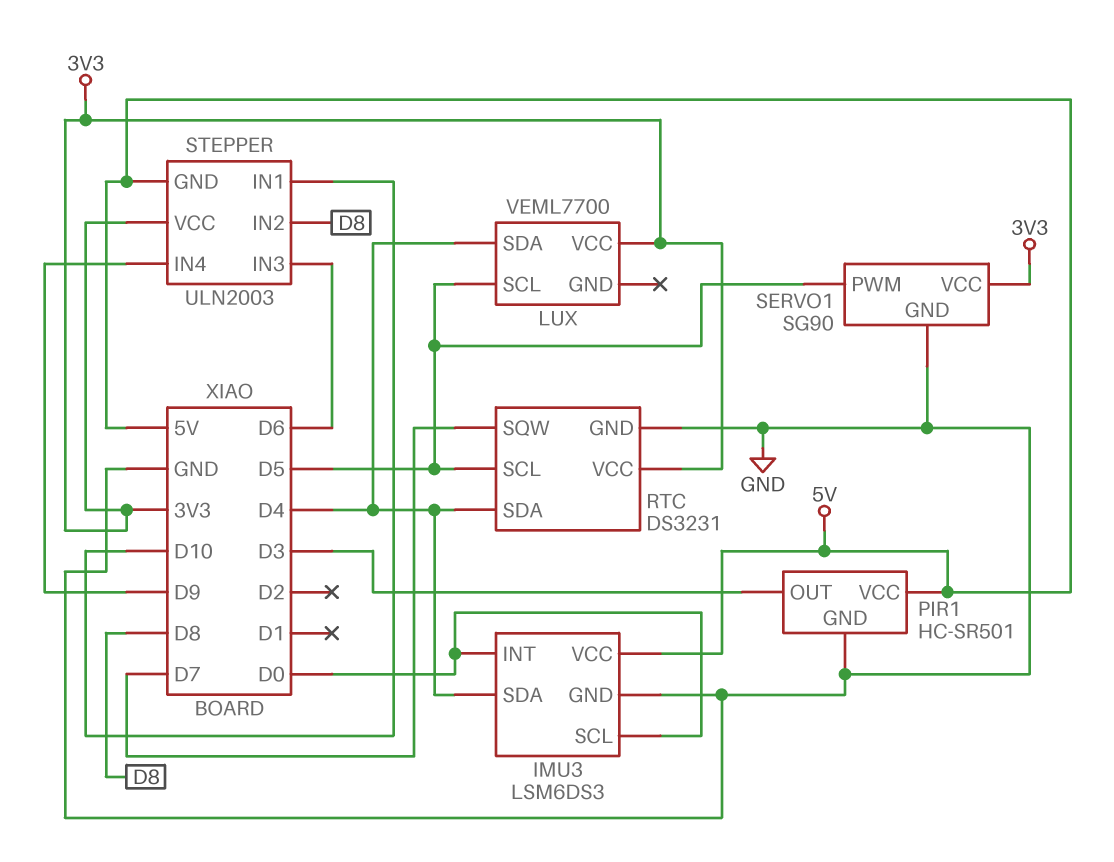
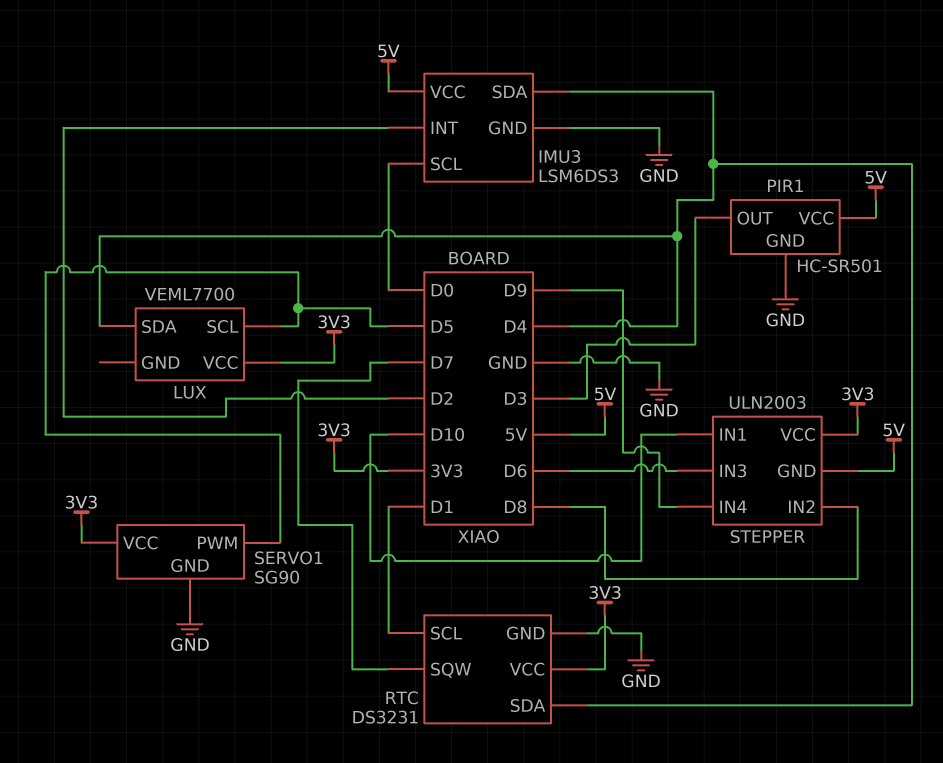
IMU3 pin INT: D0 -> D2
RTC pin SCL: D5 -> D1

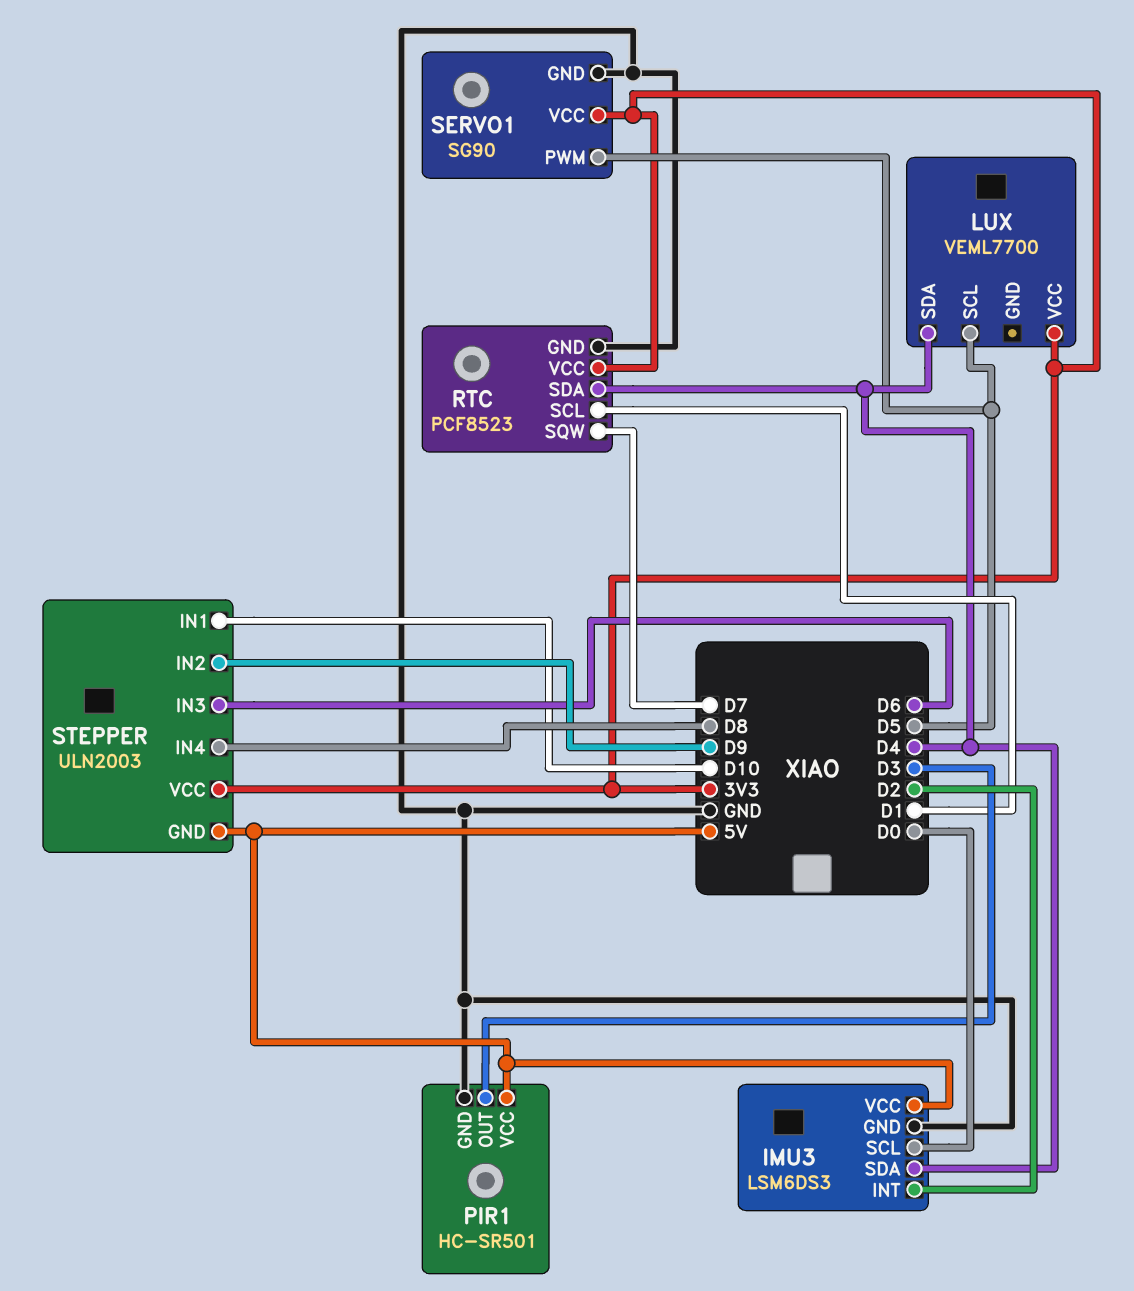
RTC: DS3231 -> PCF8523
STEPPER pin IN2: D8 -> D9
STEPPER pin IN4: D9 -> D8

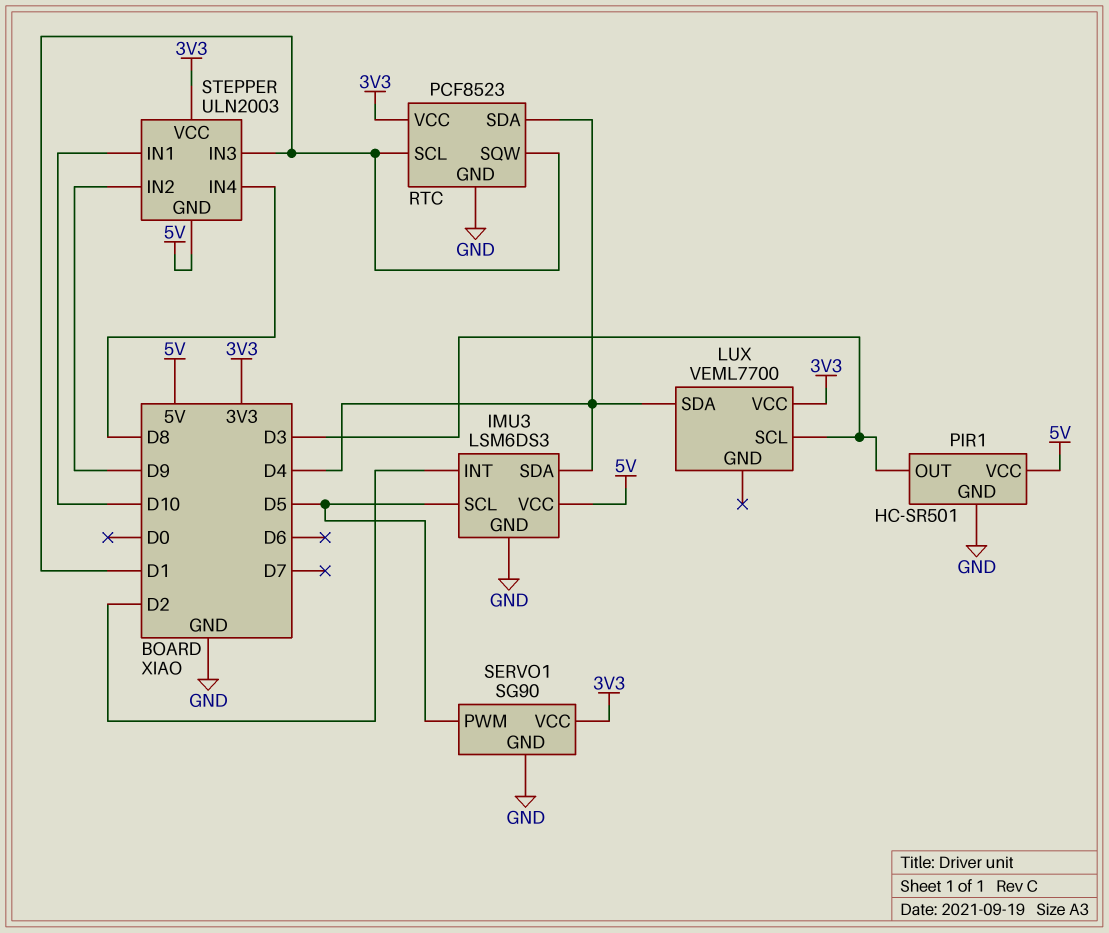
IMU3 pin SCL: D0 -> D5
LUX pin SCL: D5 -> D3
RTC pin SQW: D7 -> D1
STEPPER pin IN3: D6 -> D1

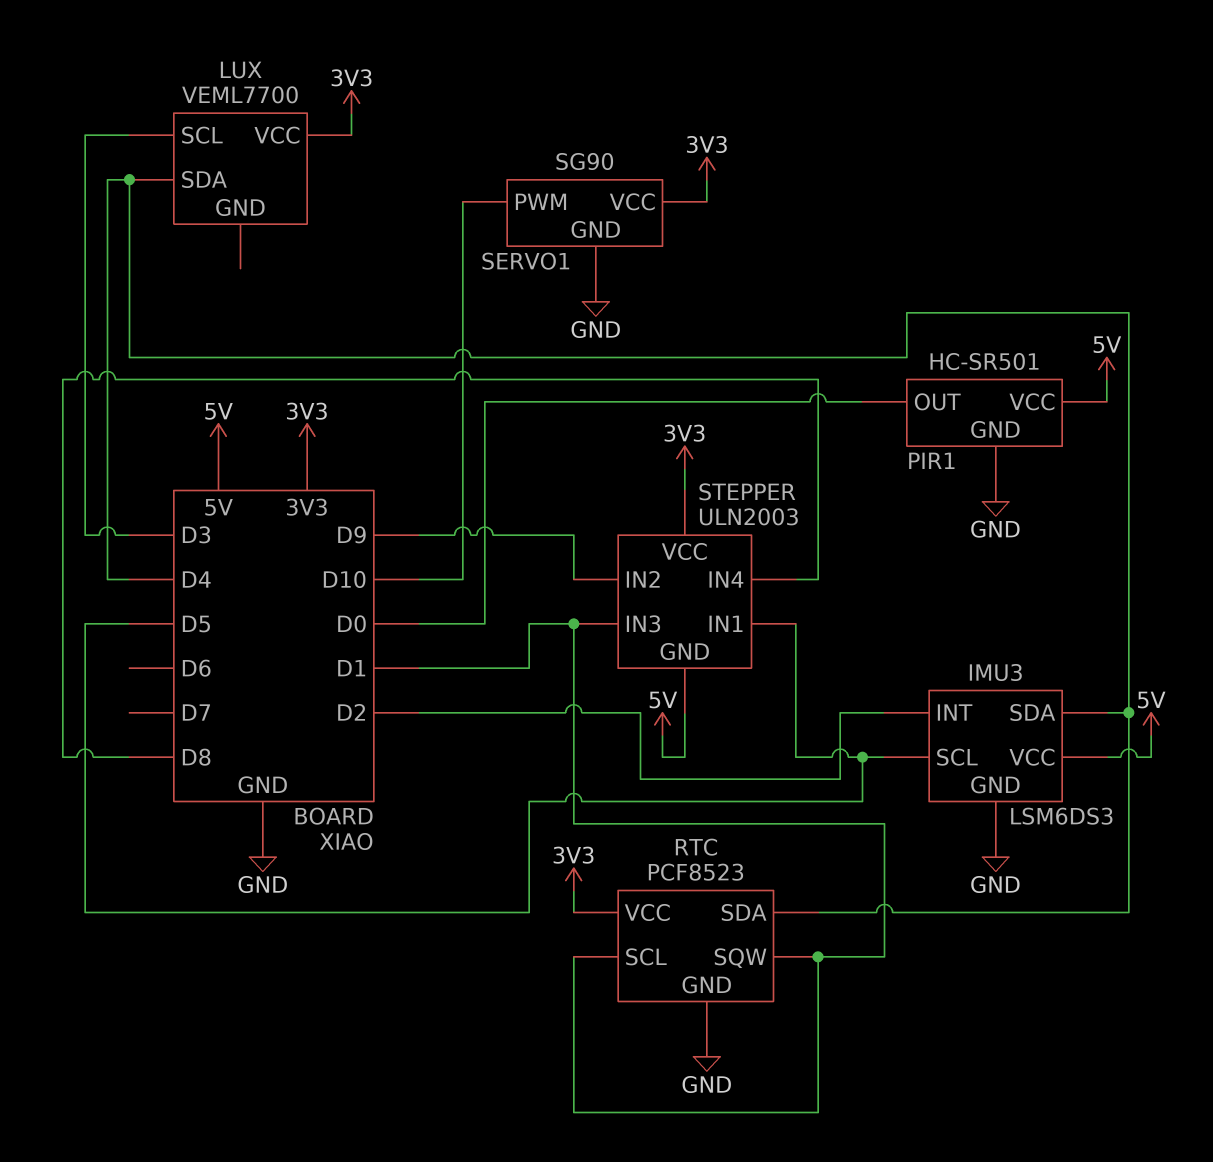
PIR1 pin OUT: D3 -> D0
SERVO1 pin PWM: D5 -> D10
STEPPER pin IN1: D10 -> D5

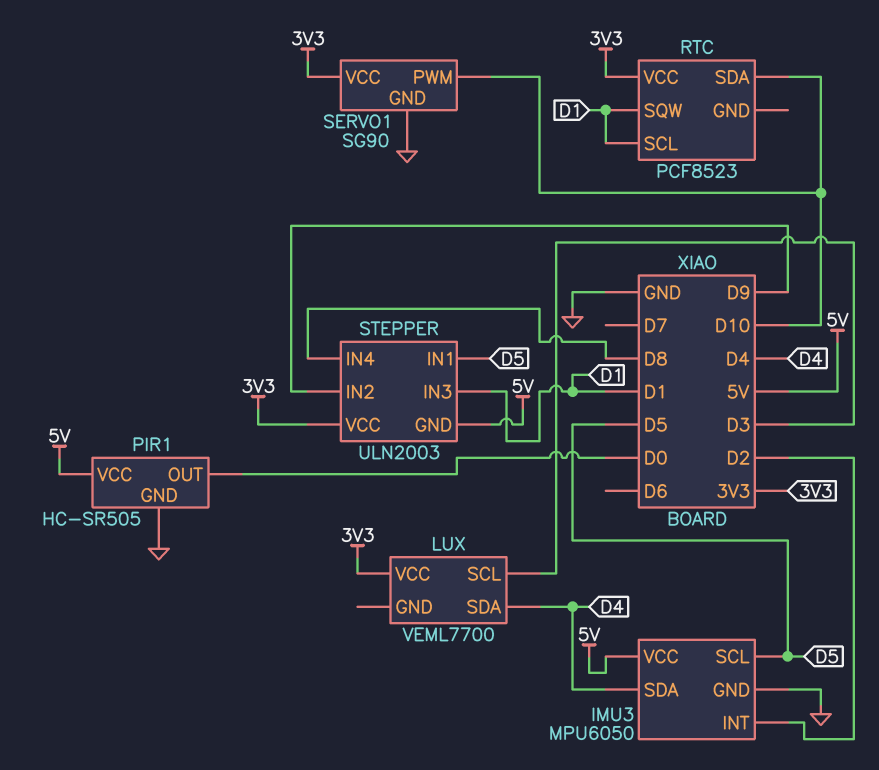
IMU3: LSM6DS3 -> MPU6050
PIR1: HC-SR501 -> HC-SR505
RTC pin GND: GND -> none
RTC pin SDA: D4 -> D10

